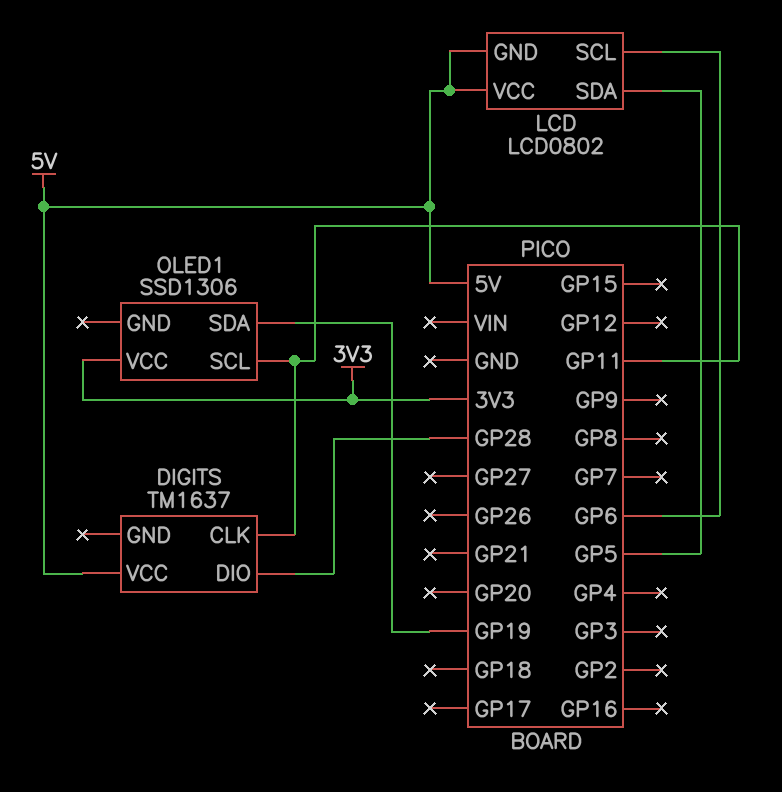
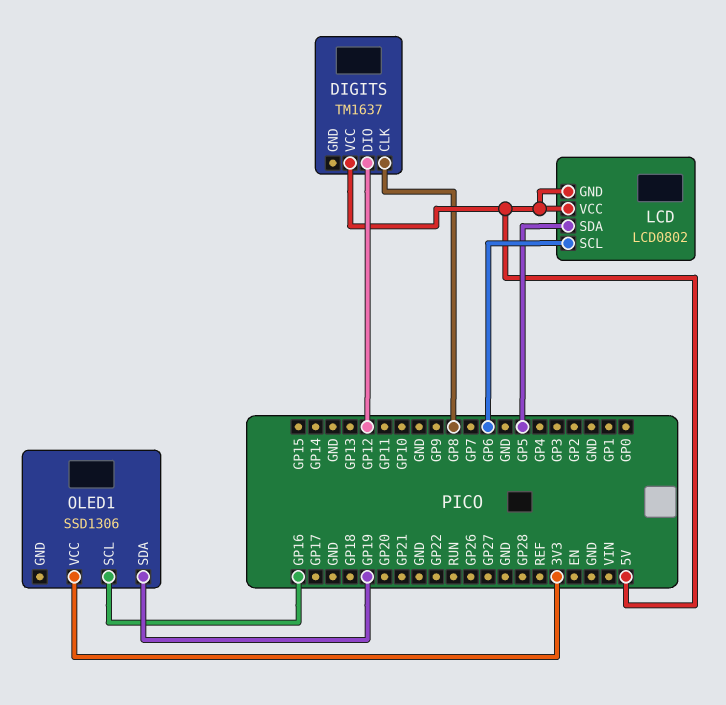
DIGITS pin CLK: GP11 -> GP8
DIGITS pin DIO: GP28 -> GP12
OLED1 pin SCL: GP11 -> GP16

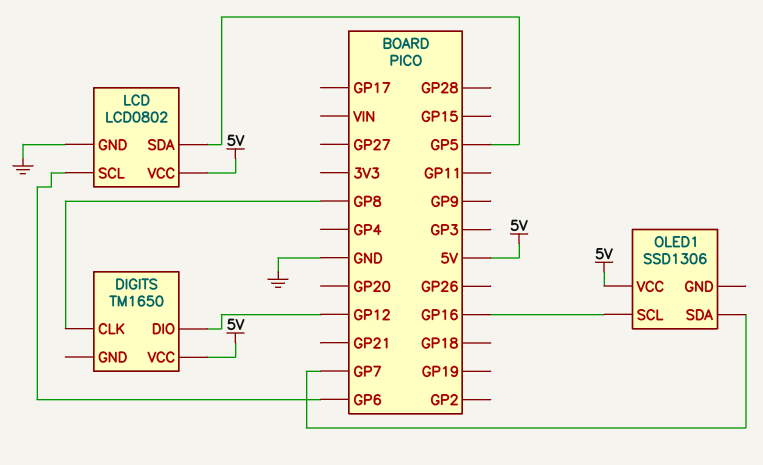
DIGITS: TM1637 -> TM1650
LCD pin GND: 5V -> GND
OLED1 pin SDA: GP19 -> GP7
OLED1 pin VCC: 3V3 -> 5V

